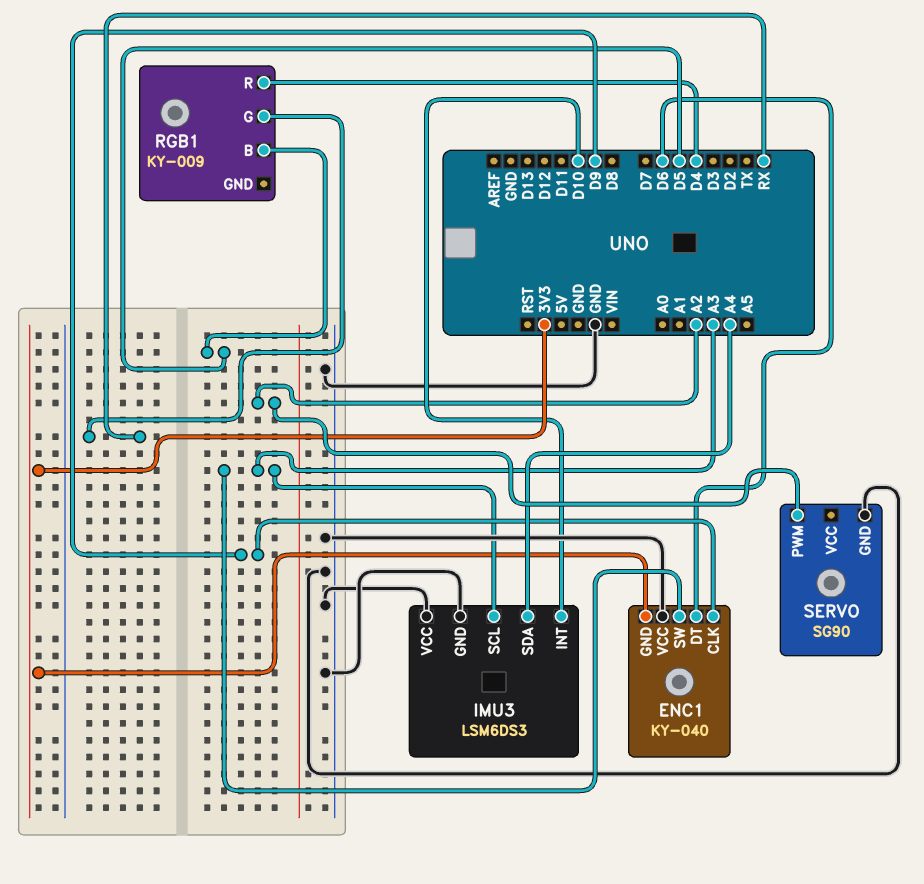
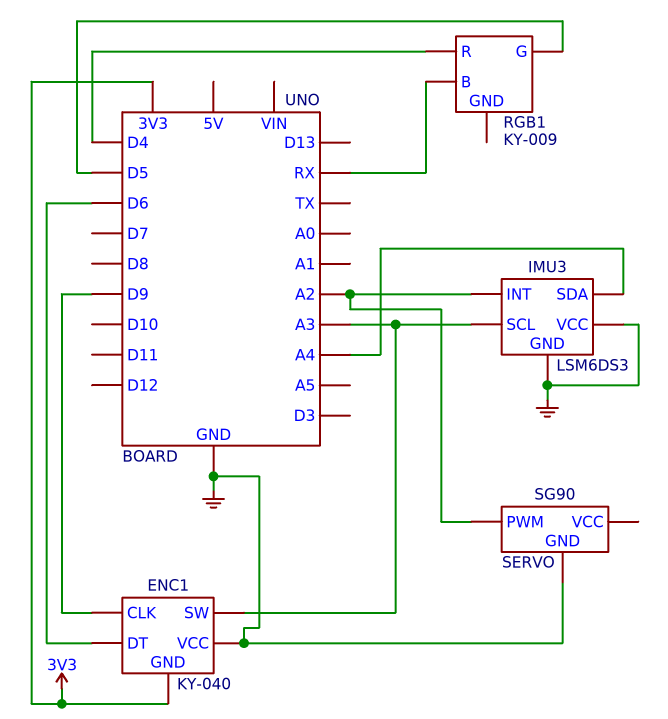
IMU3 pin INT: D10 -> A2
RGB1 pin B: D5 -> RX
RGB1 pin G: RX -> D5

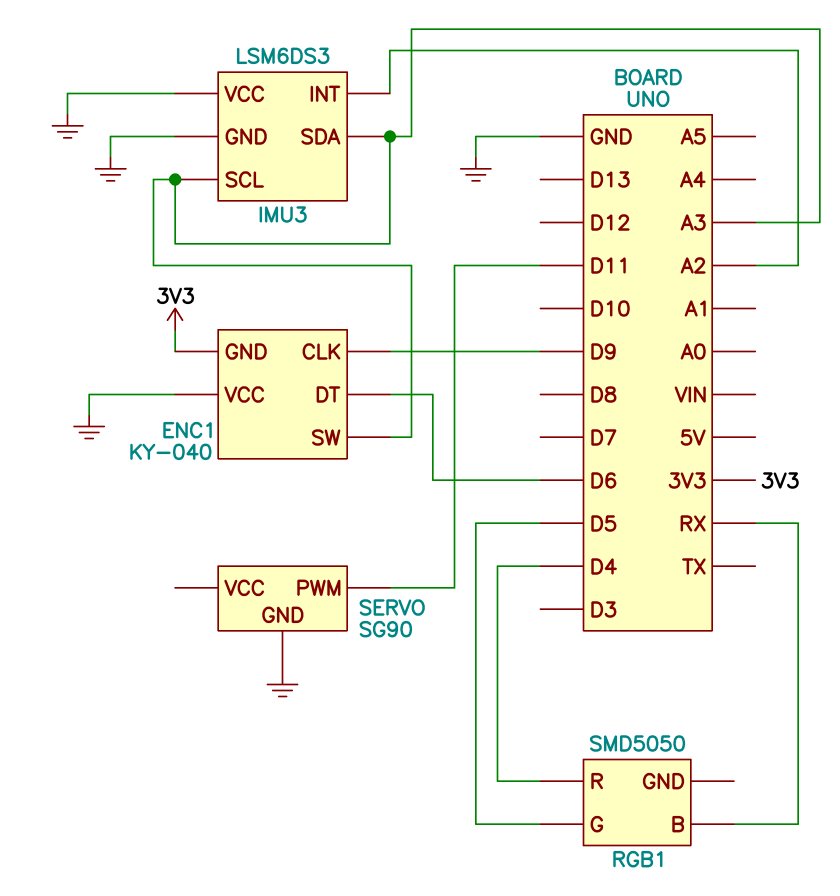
IMU3 pin SDA: A4 -> A3
RGB1: KY-009 -> SMD5050
SERVO pin PWM: A2 -> D11

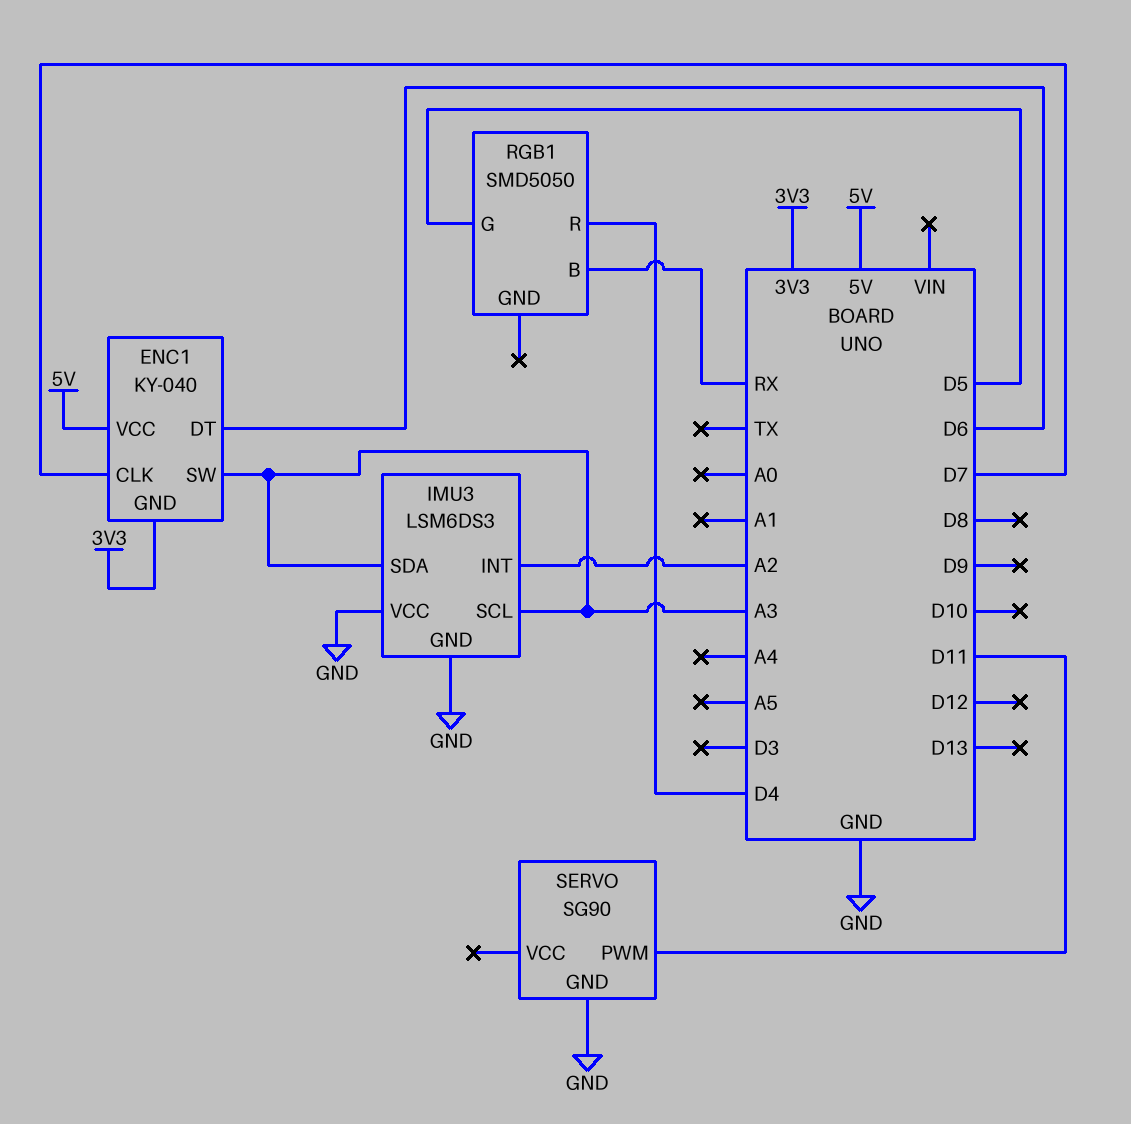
ENC1 pin CLK: D9 -> D7
ENC1 pin VCC: GND -> 5V

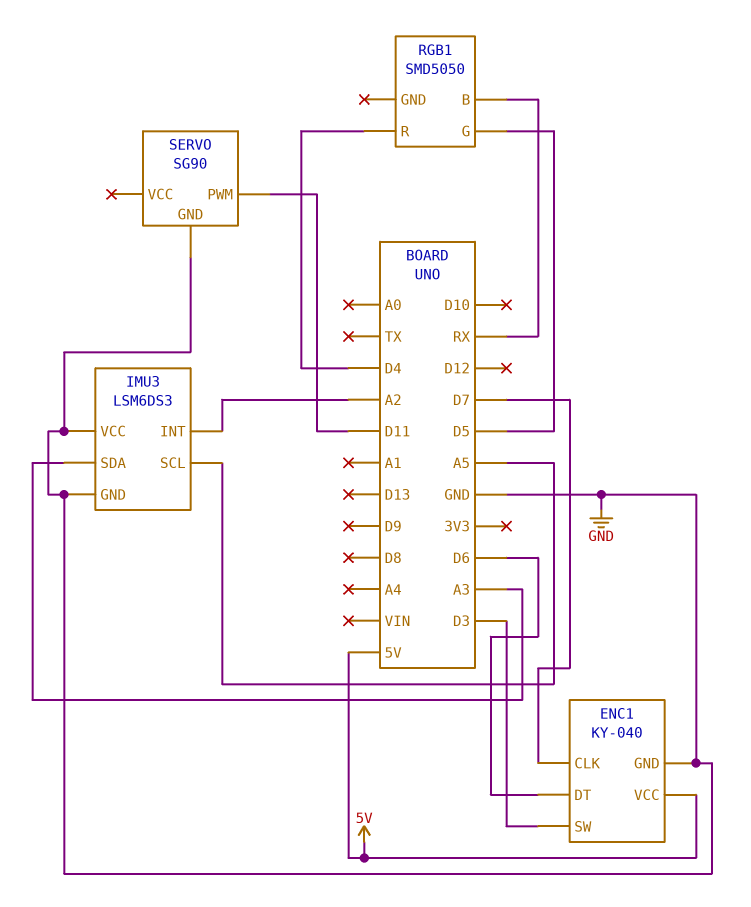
ENC1 pin GND: 3V3 -> GND
ENC1 pin SW: A3 -> D3
IMU3 pin SCL: A3 -> A5

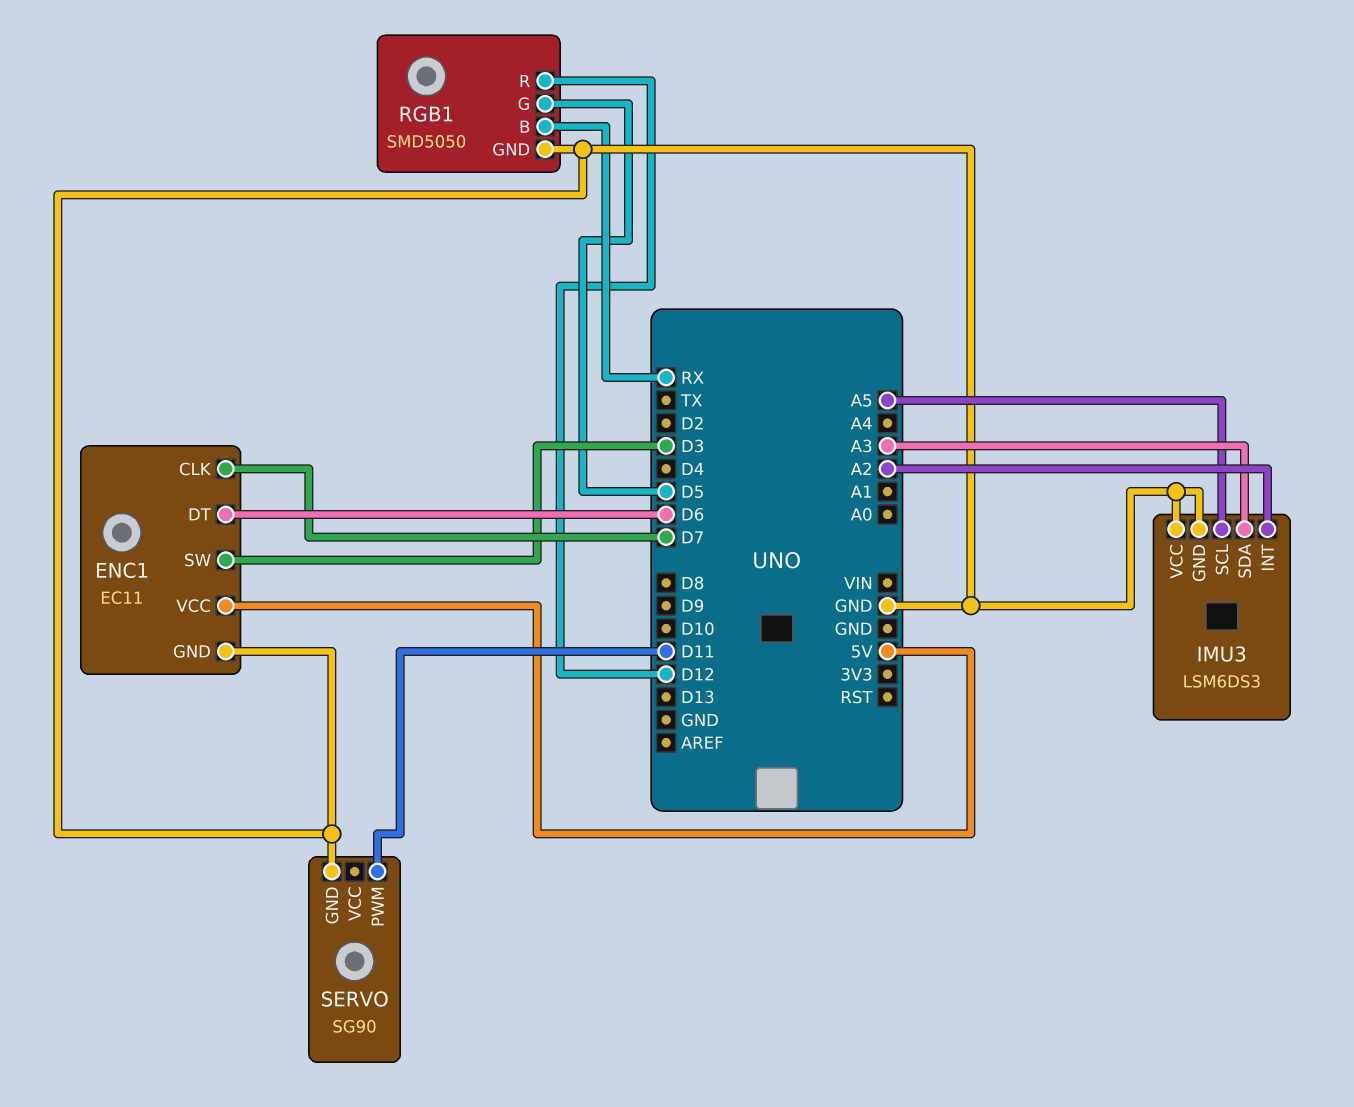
ENC1: KY-040 -> EC11
RGB1 pin GND: none -> GND
RGB1 pin R: D4 -> D12

